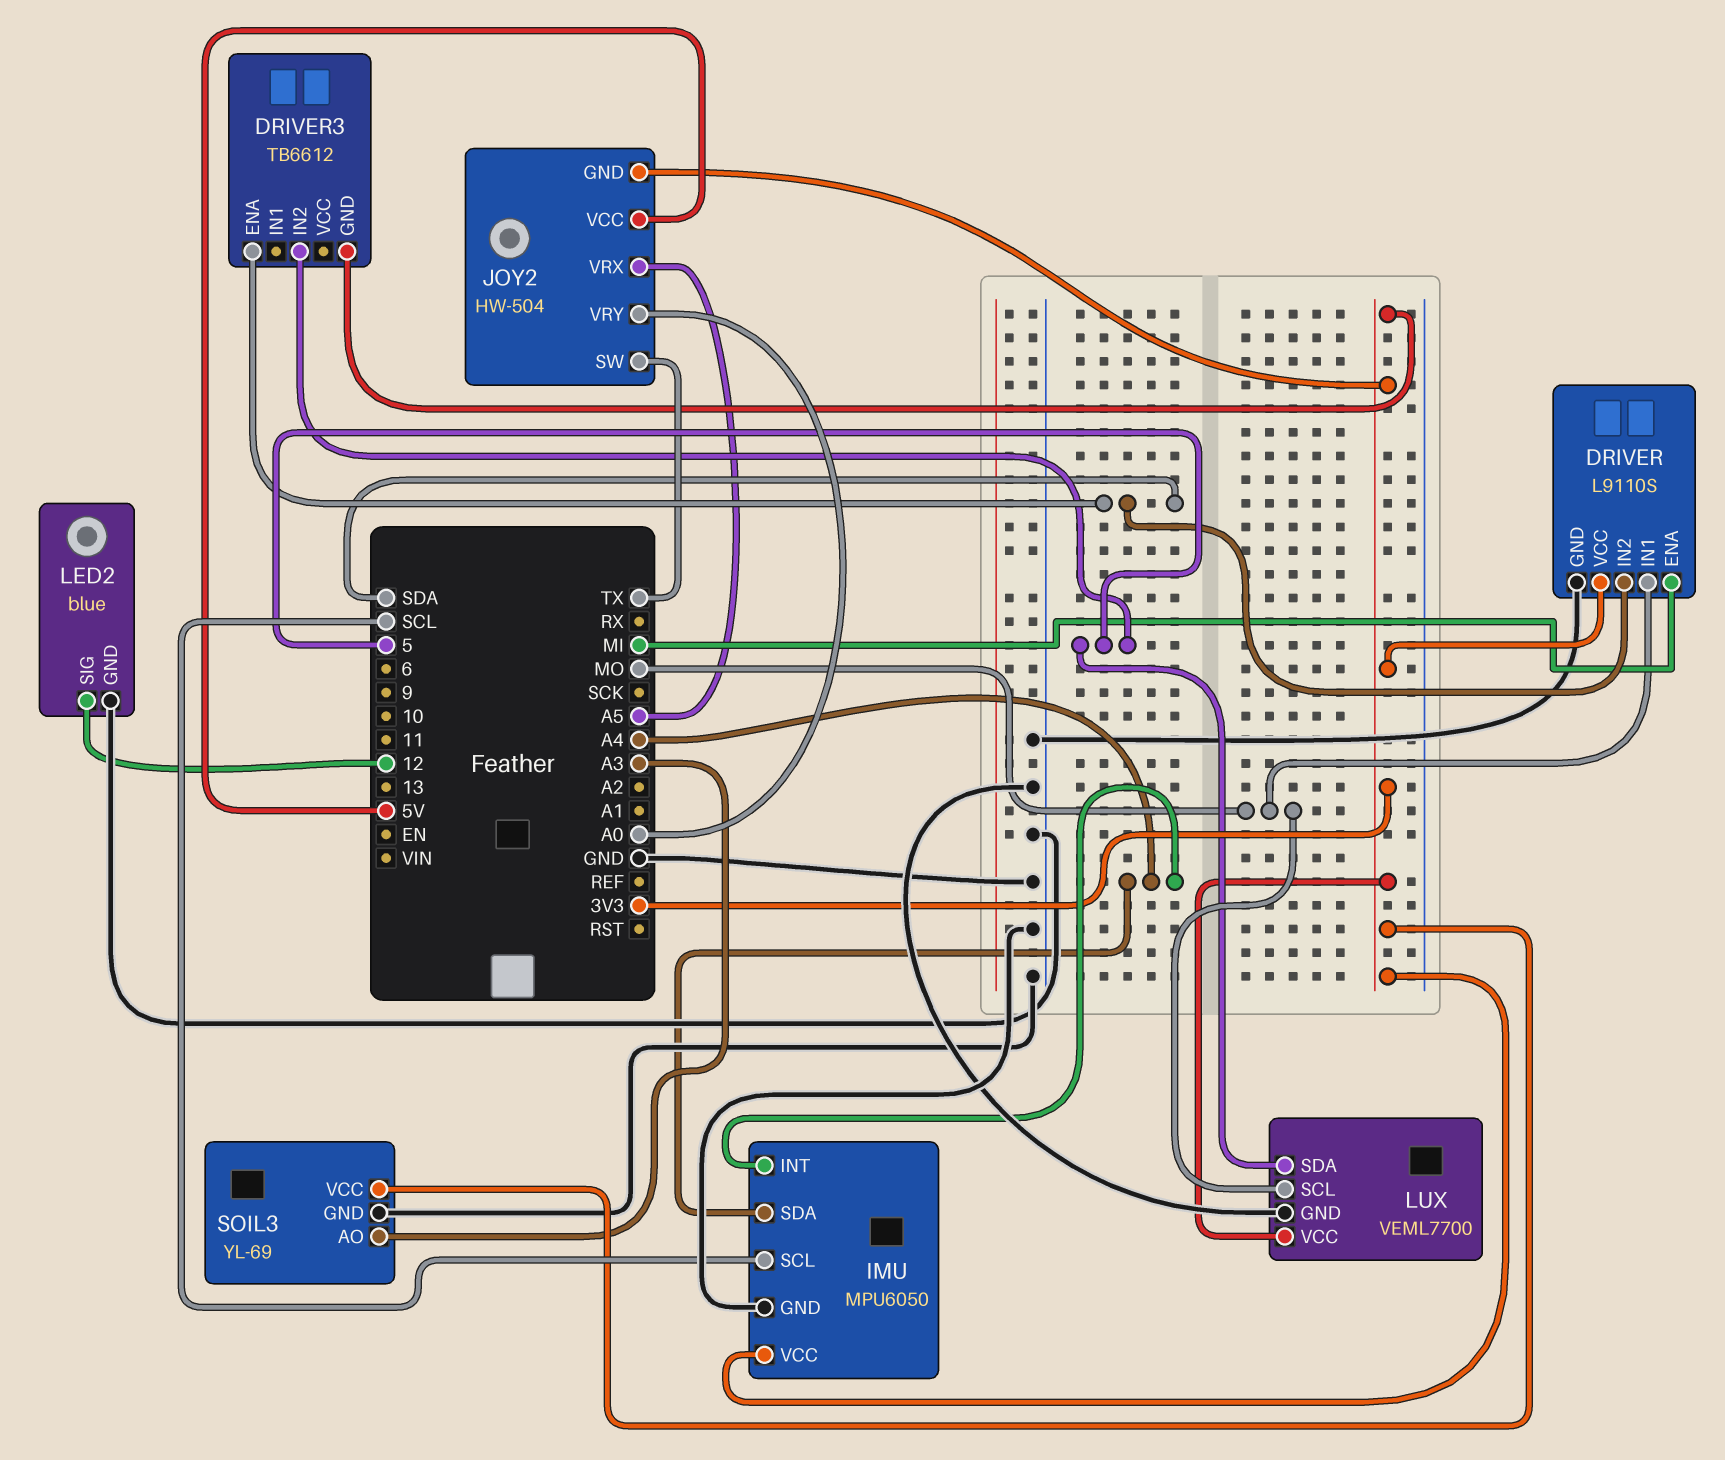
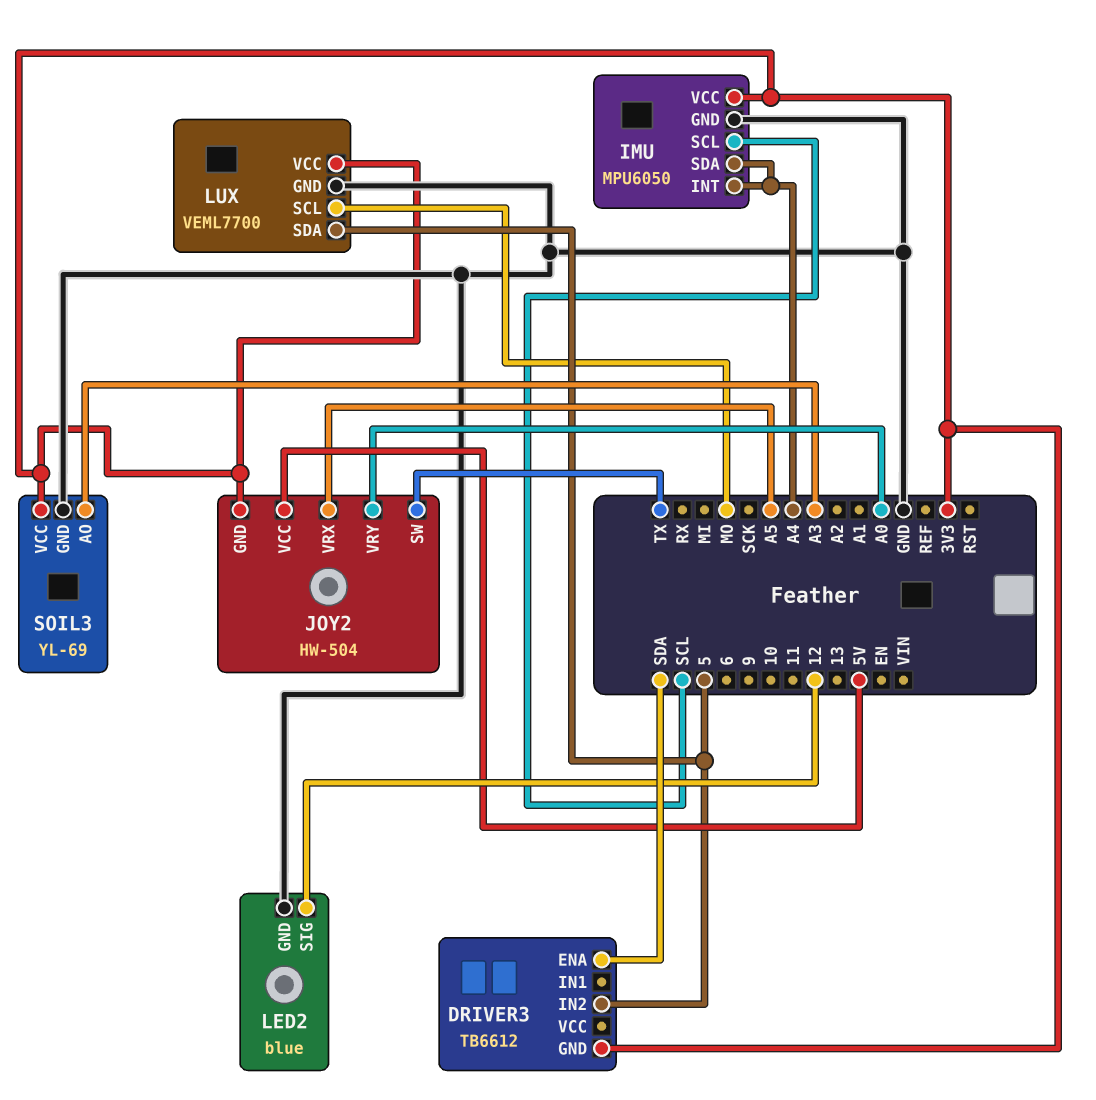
DRIVER: L9110S -> none
DRIVER pin ENA: MI -> none
DRIVER pin GND: GND -> none
DRIVER pin IN1: MO -> none
DRIVER pin IN2: SDA -> none
DRIVER pin VCC: 3V3 -> none

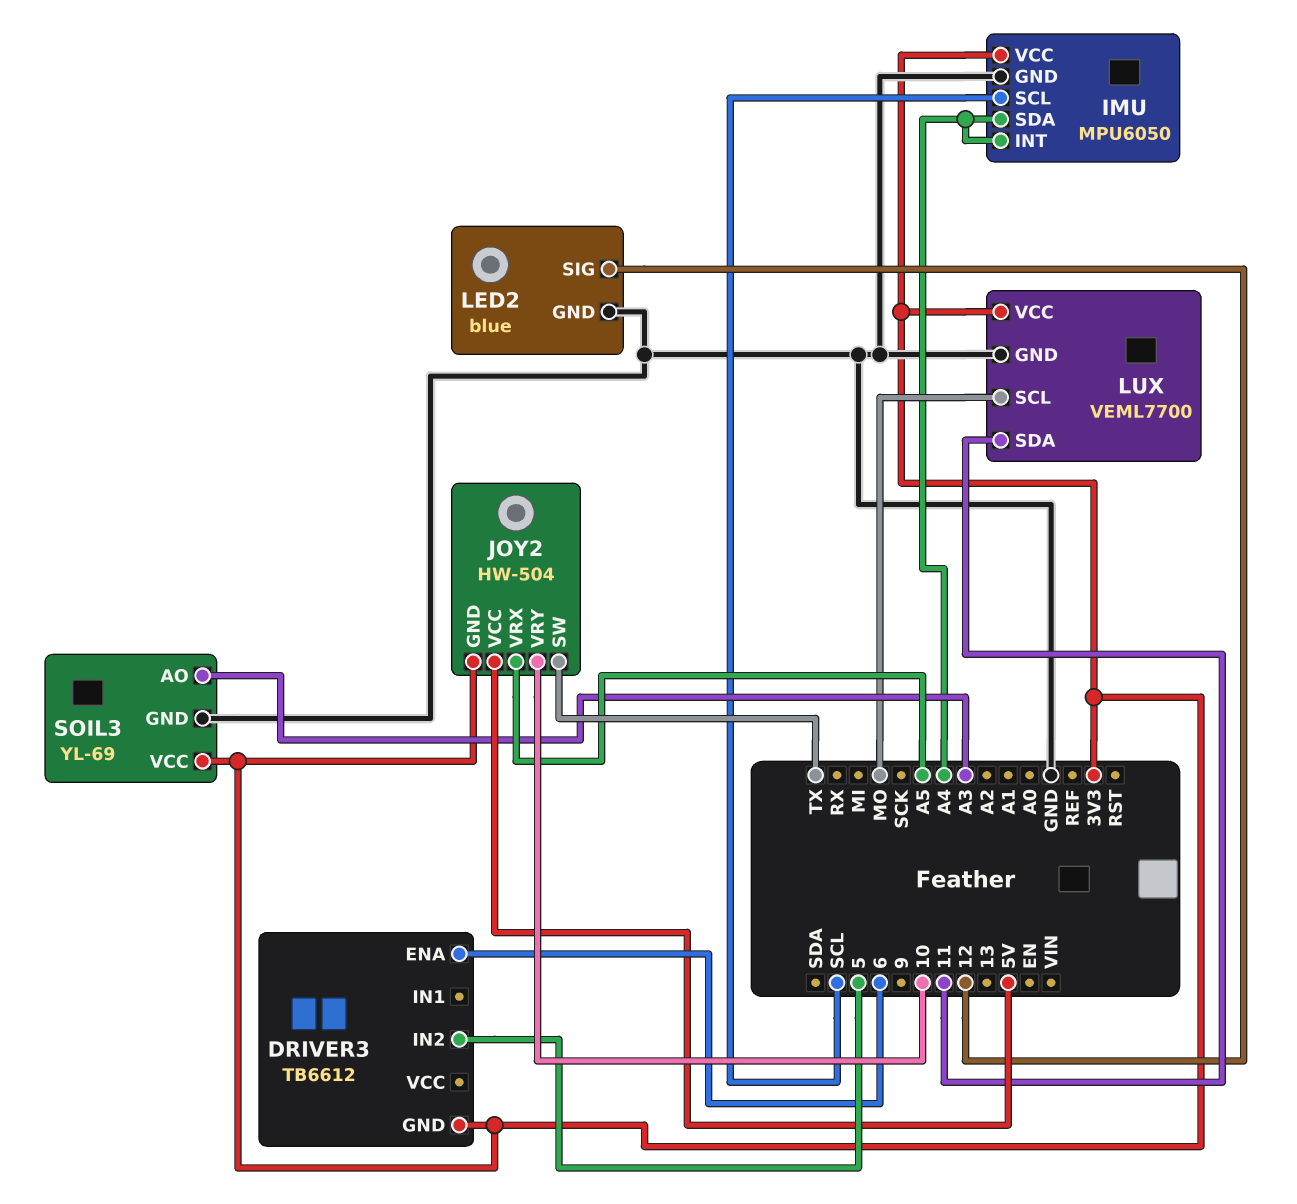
DRIVER3 pin ENA: SDA -> 6
JOY2 pin VRY: A0 -> 10
LUX pin SDA: 5 -> 11

